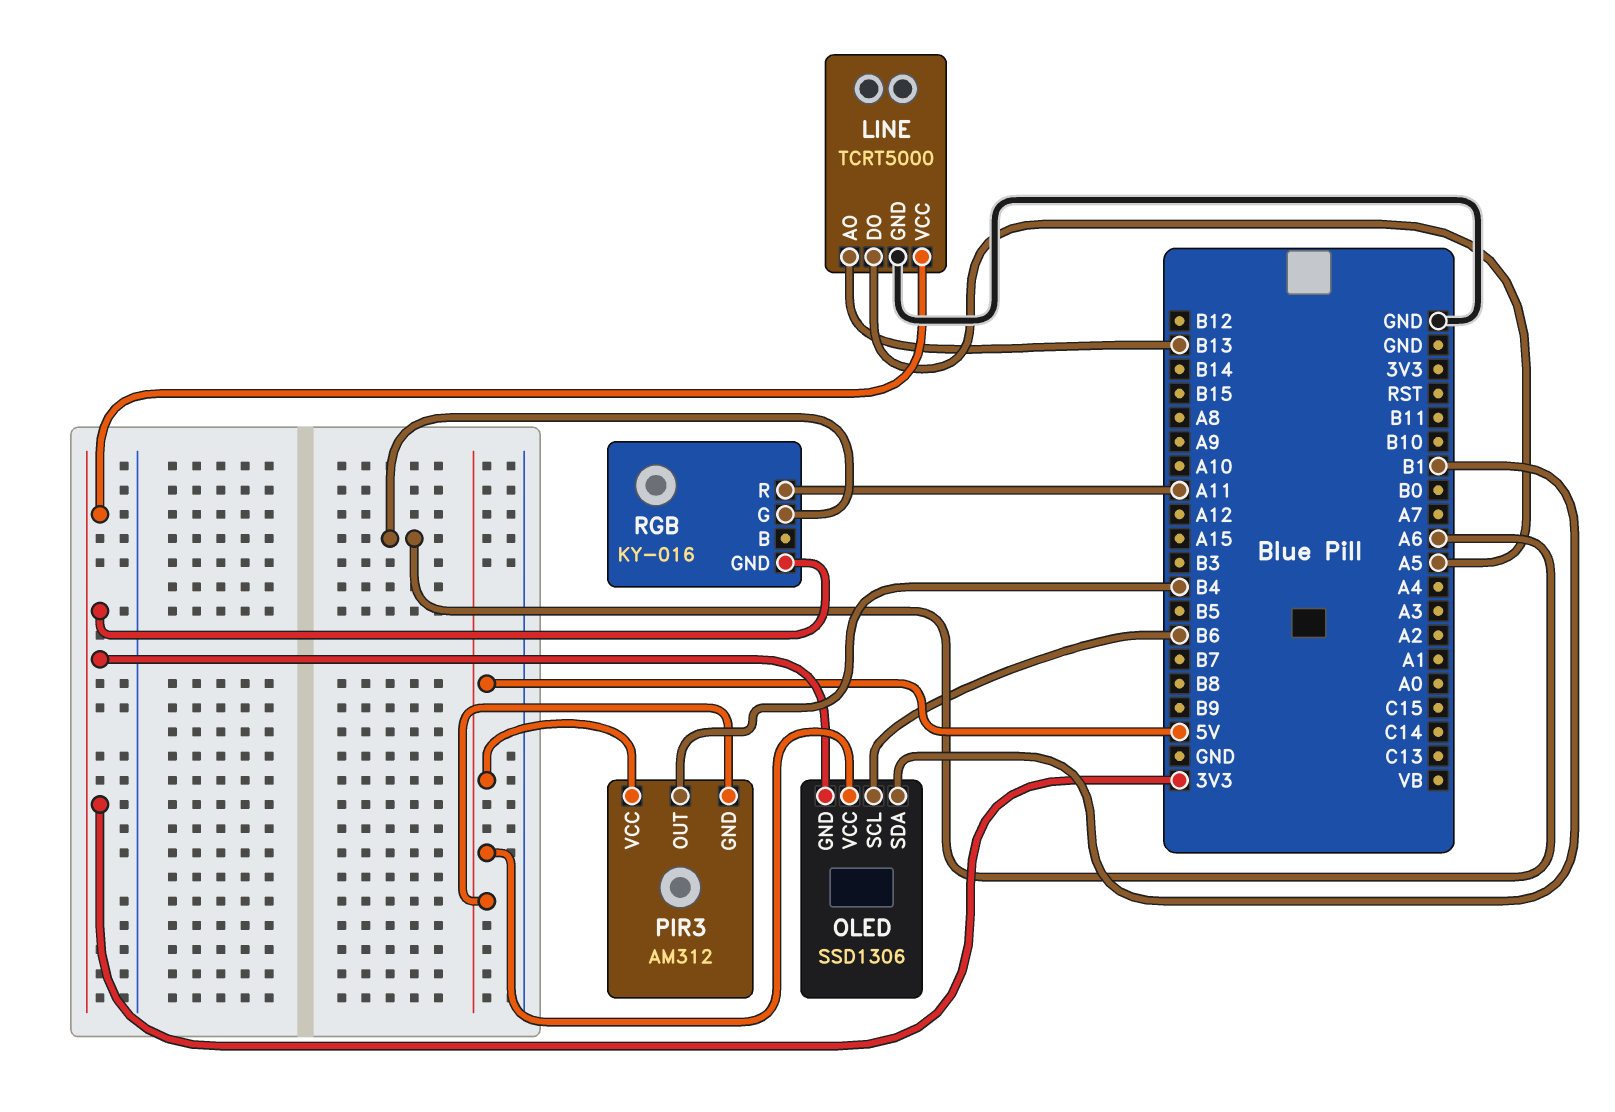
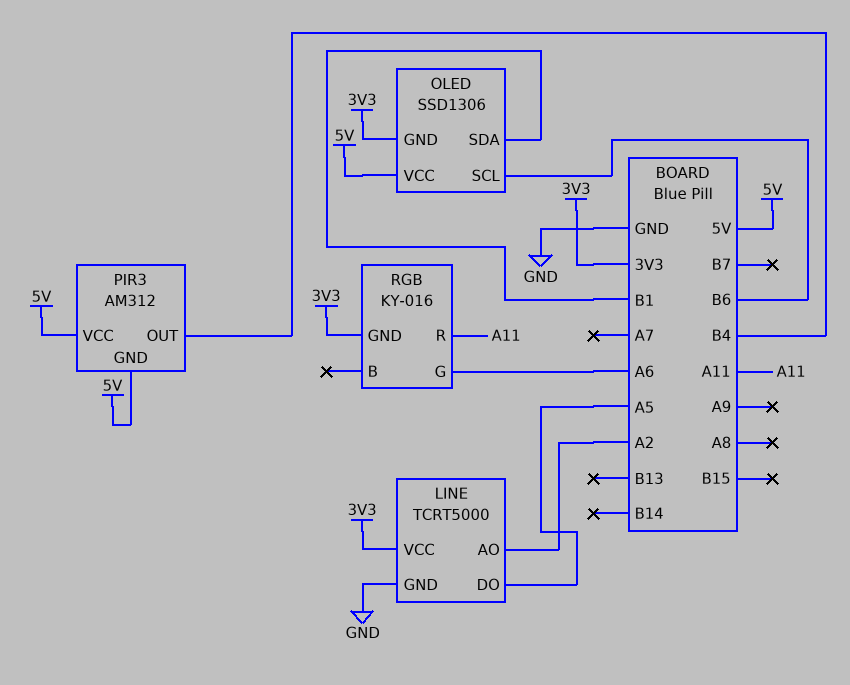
LINE pin AO: B13 -> A2

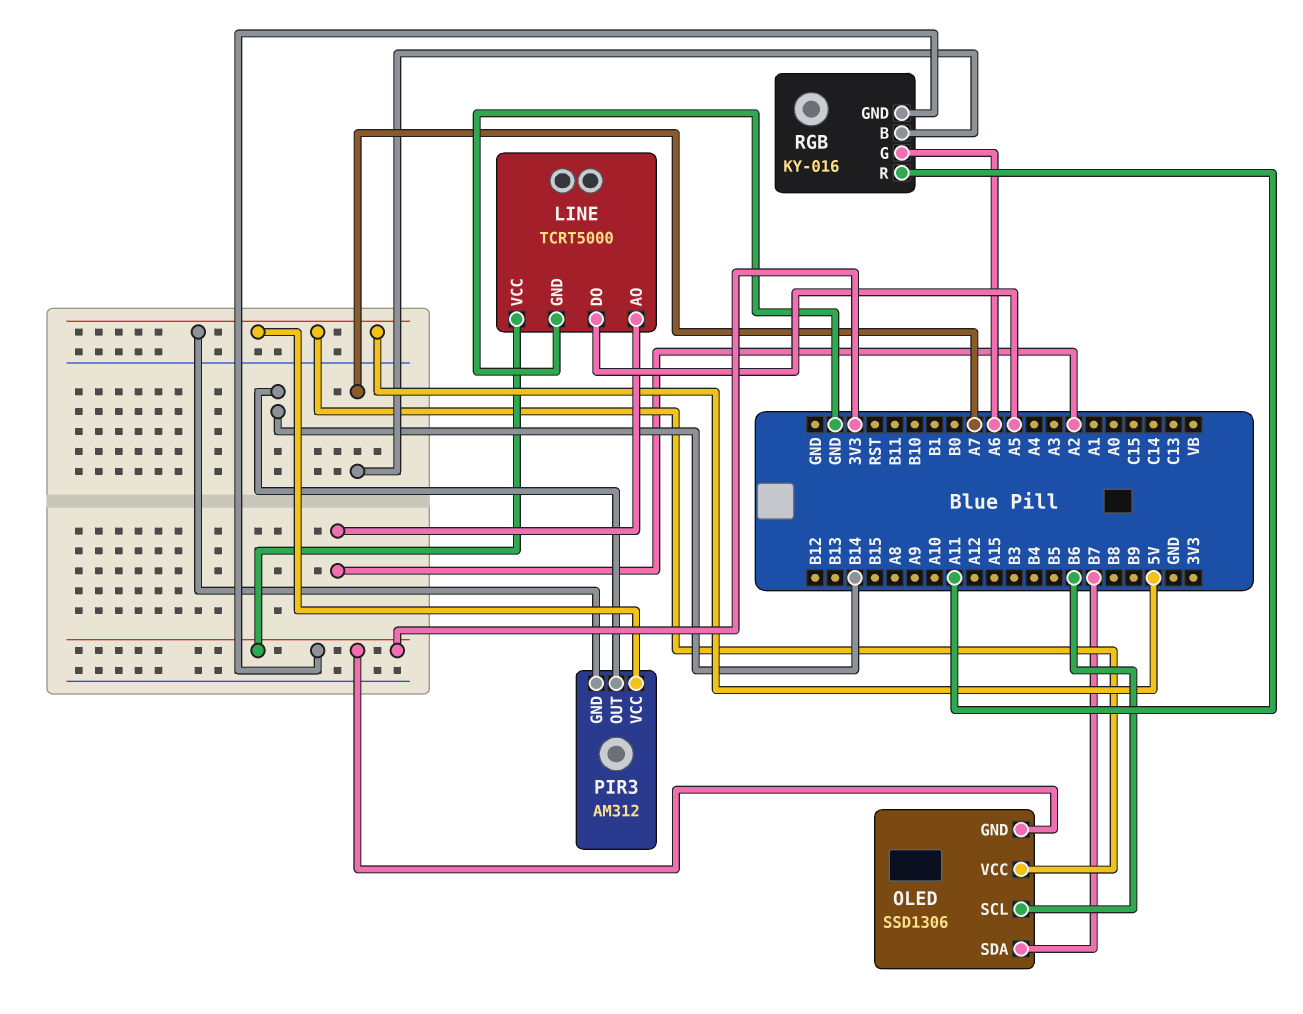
OLED pin SDA: B1 -> B7
PIR3 pin OUT: B4 -> B14
RGB pin B: none -> A7

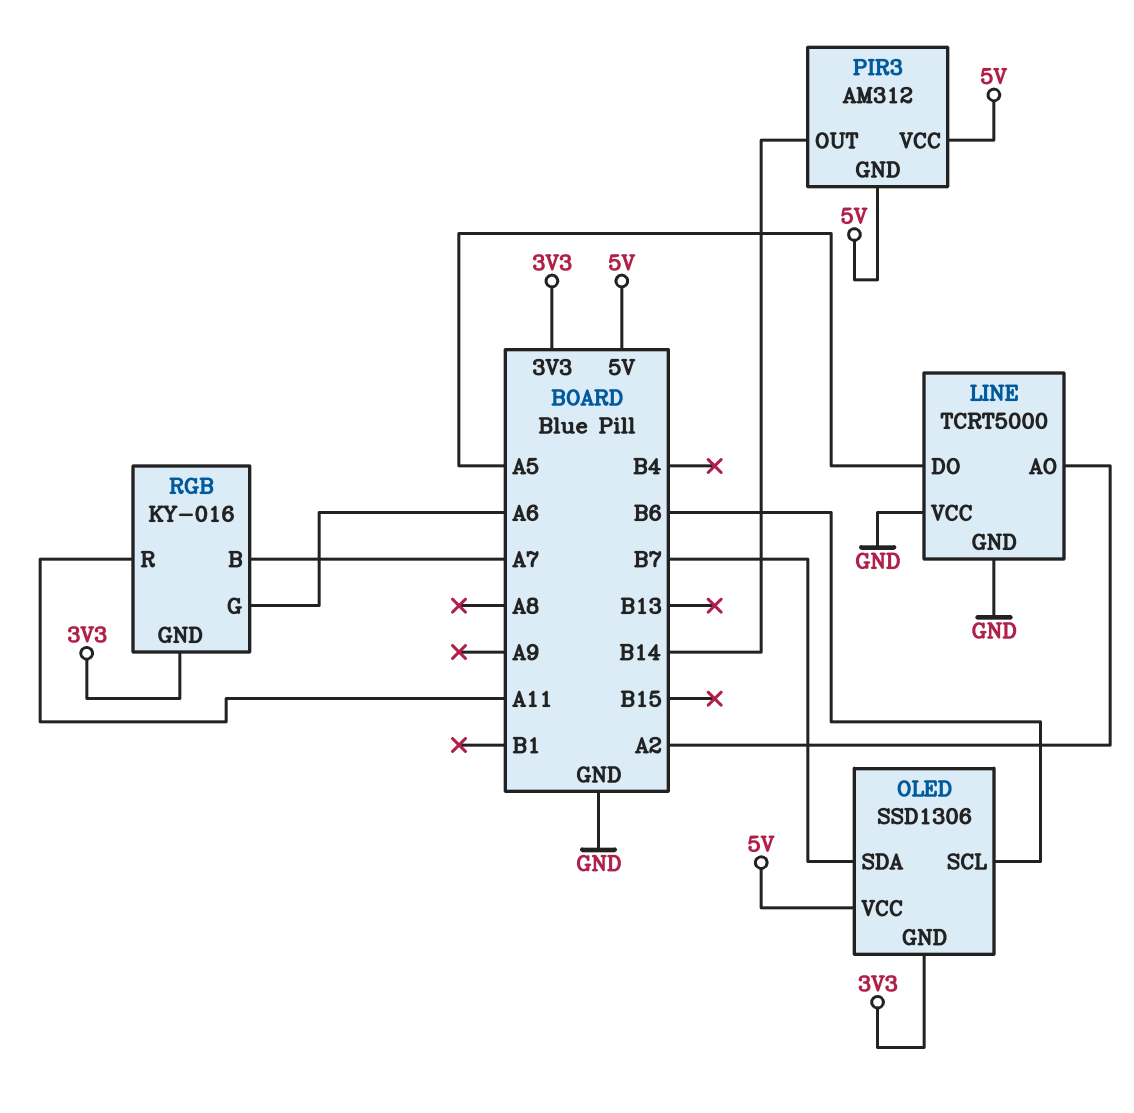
LINE pin VCC: 3V3 -> GND

